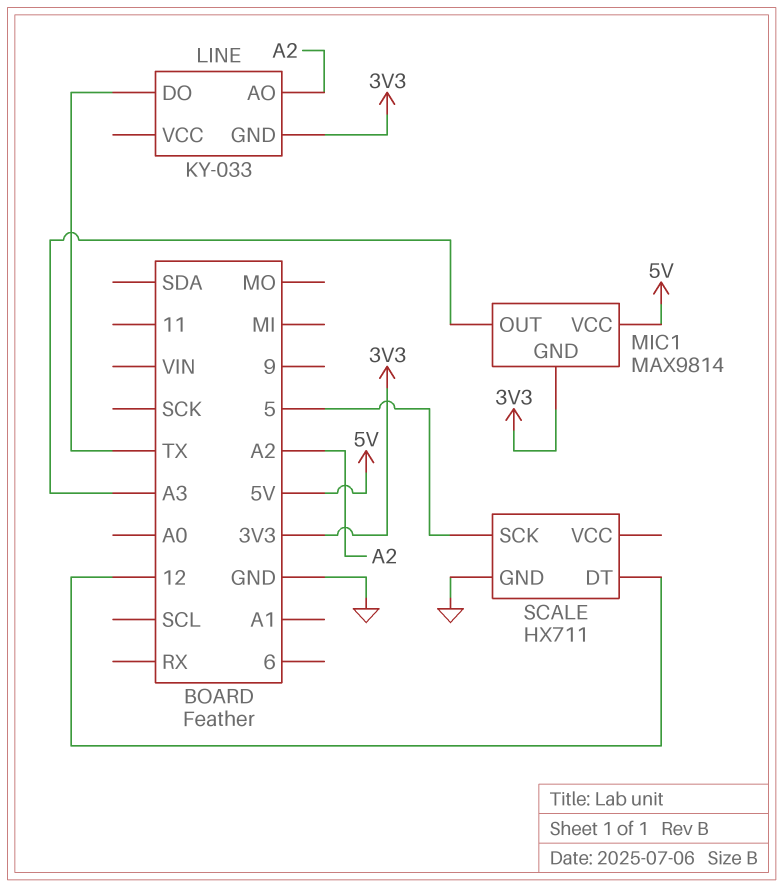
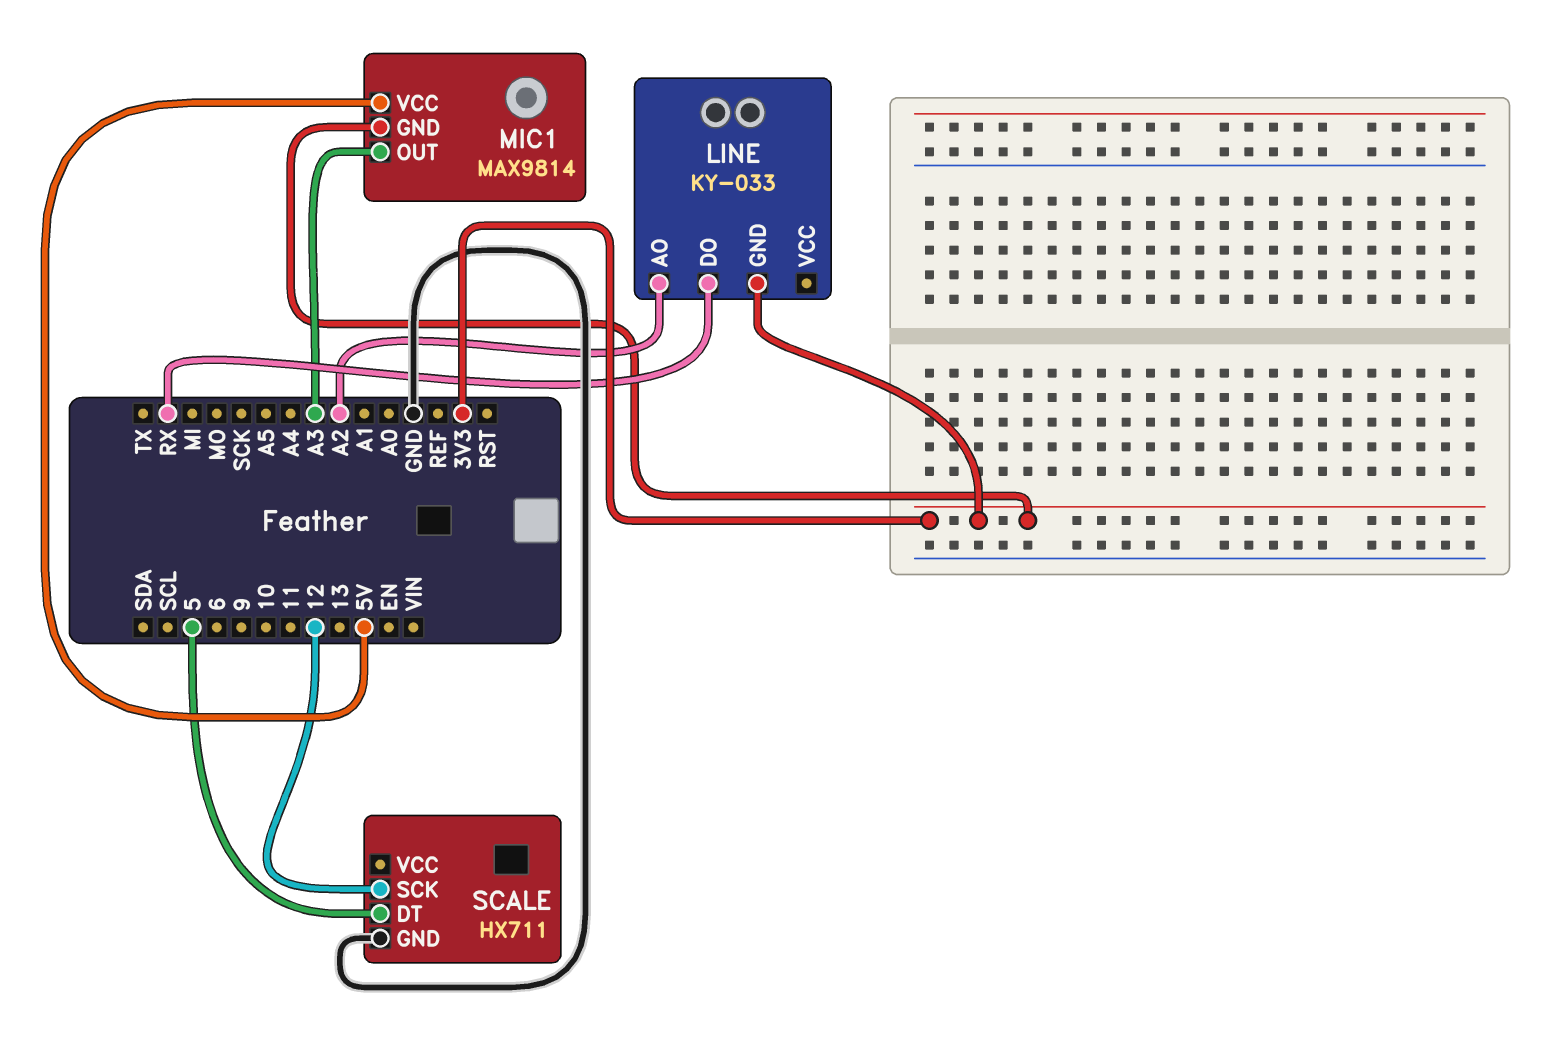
LINE pin DO: TX -> RX
SCALE pin DT: 12 -> 5
SCALE pin SCK: 5 -> 12

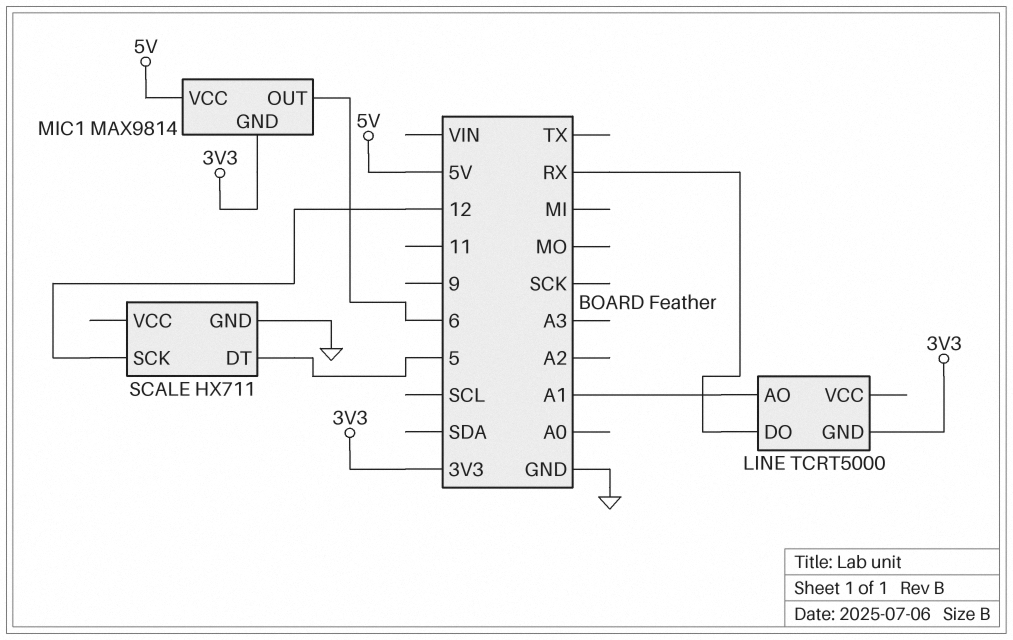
LINE: KY-033 -> TCRT5000
LINE pin AO: A2 -> A1
MIC1 pin OUT: A3 -> 6

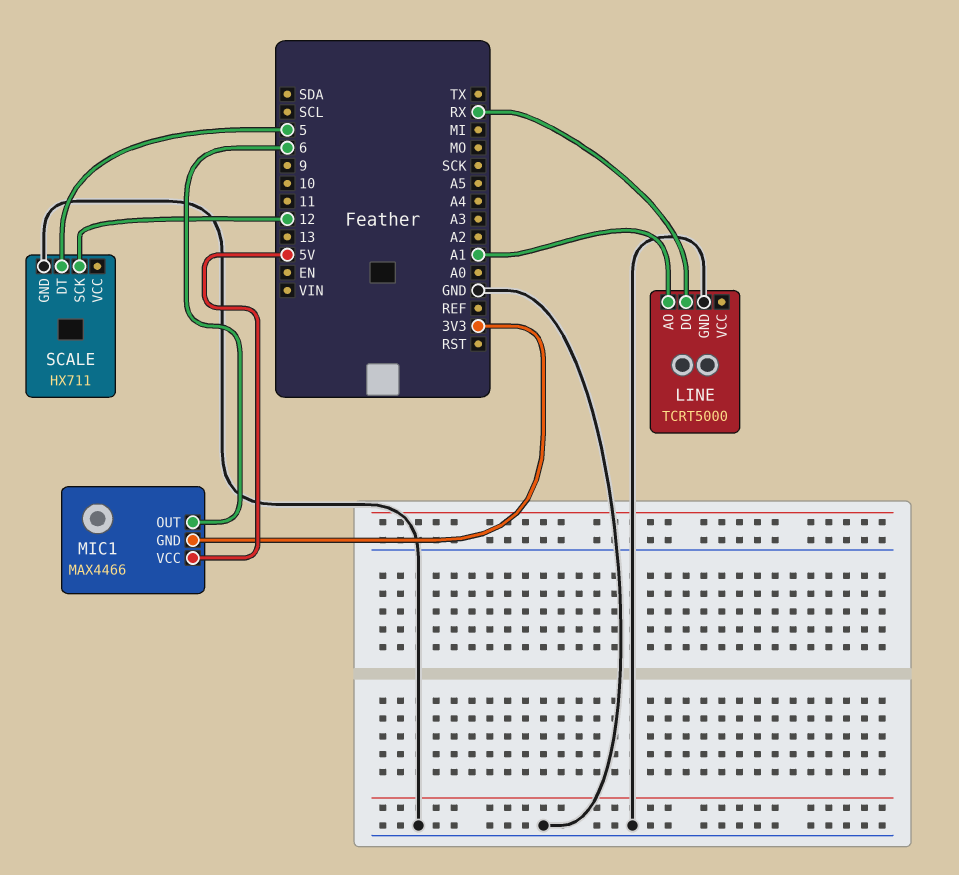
LINE pin GND: 3V3 -> GND
MIC1: MAX9814 -> MAX4466

